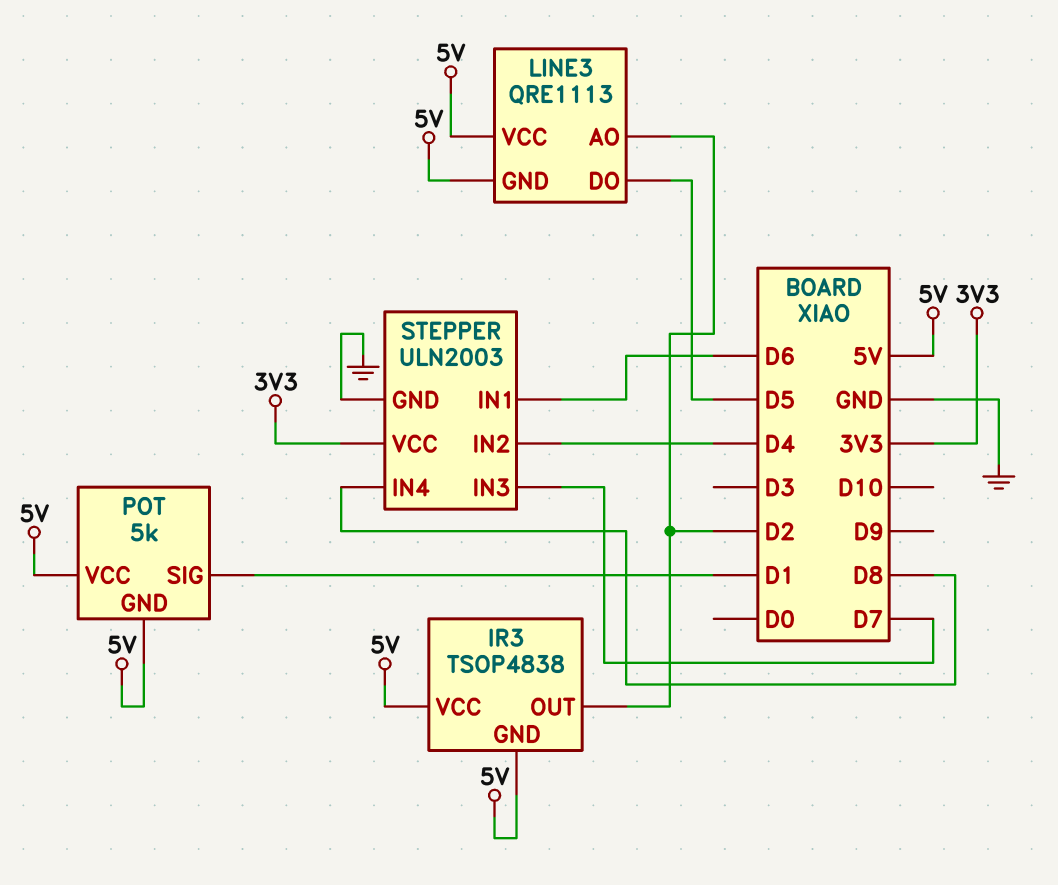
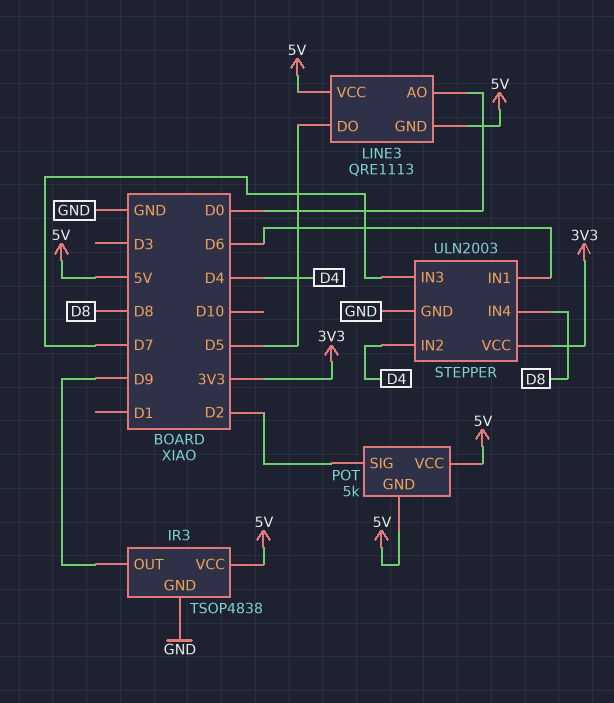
IR3 pin GND: 5V -> GND
IR3 pin OUT: D2 -> D9
LINE3 pin AO: D2 -> D0
POT pin SIG: D1 -> D2

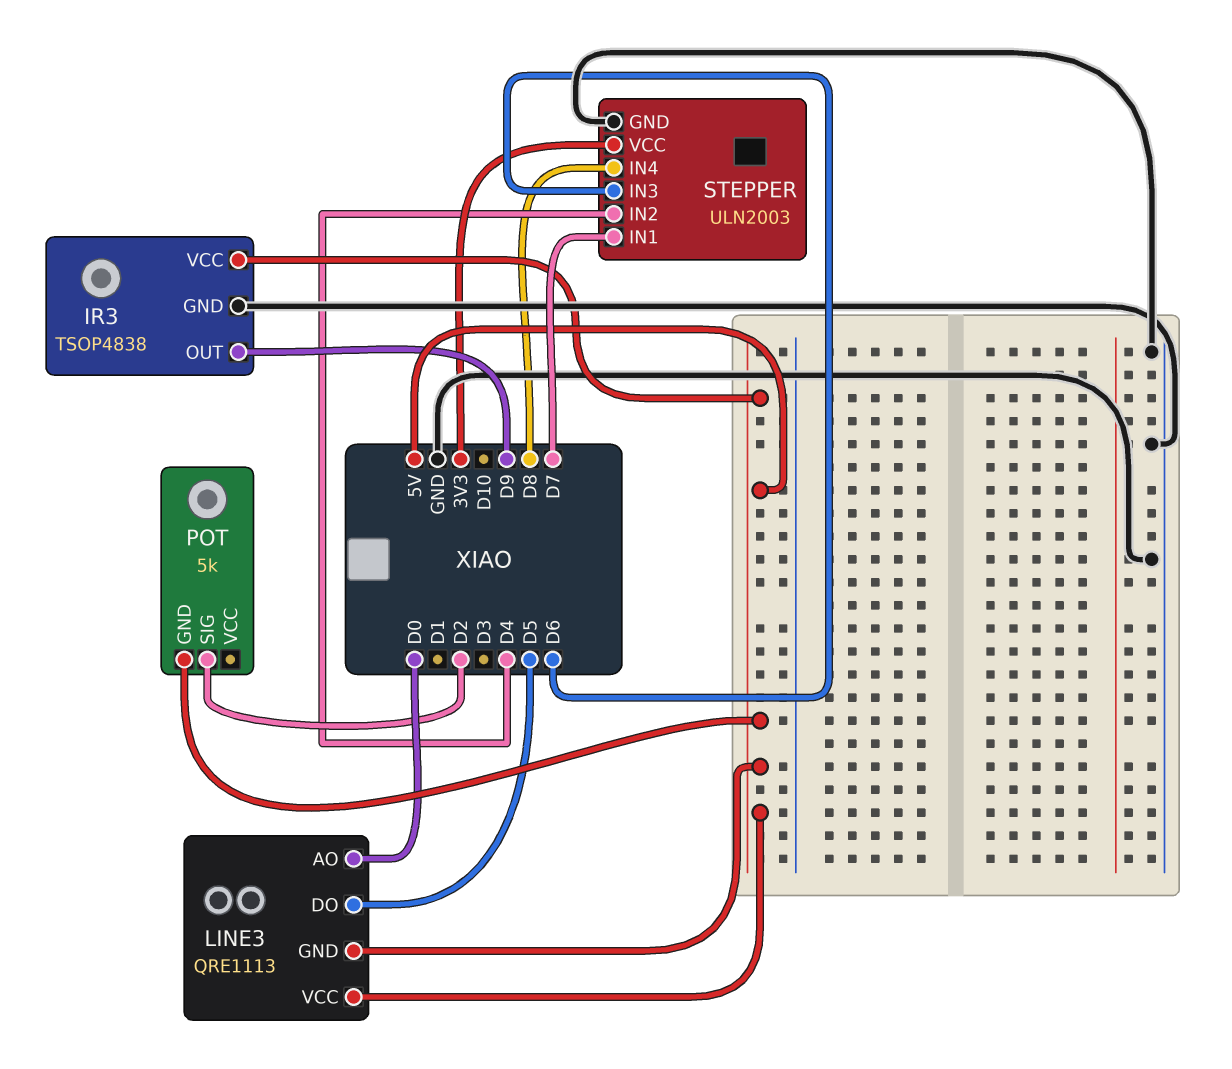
POT pin VCC: 5V -> none
STEPPER pin IN1: D6 -> D7
STEPPER pin IN3: D7 -> D6

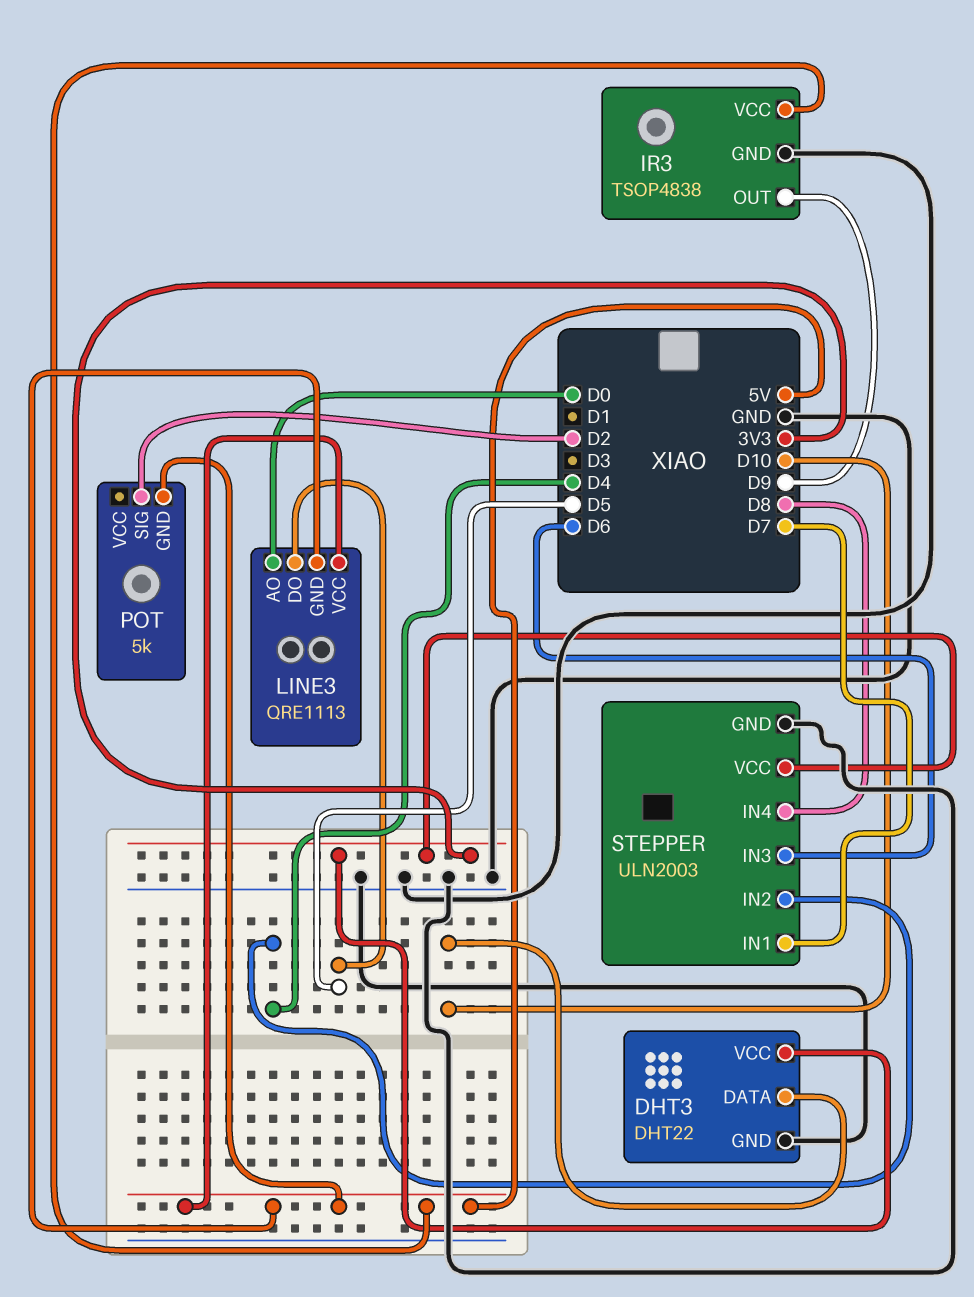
DHT3: none -> DHT22
DHT3 pin DATA: none -> D10
DHT3 pin GND: none -> GND
DHT3 pin VCC: none -> 3V3

